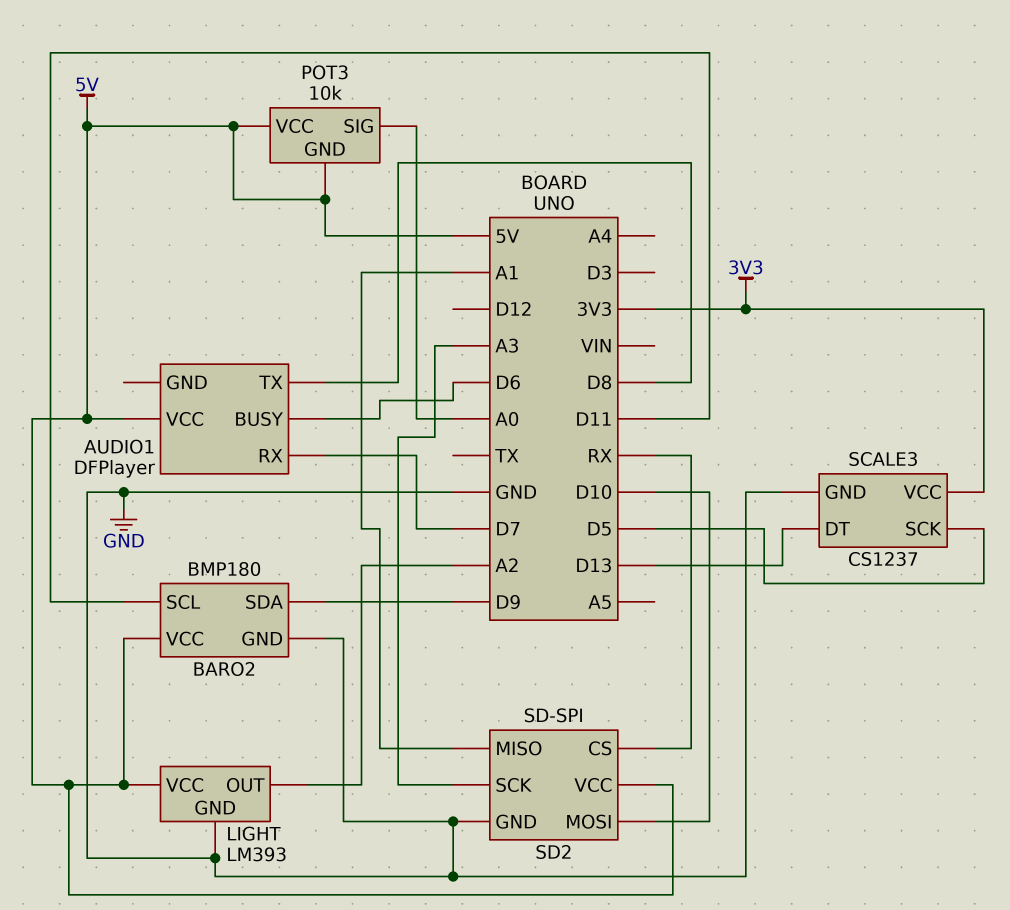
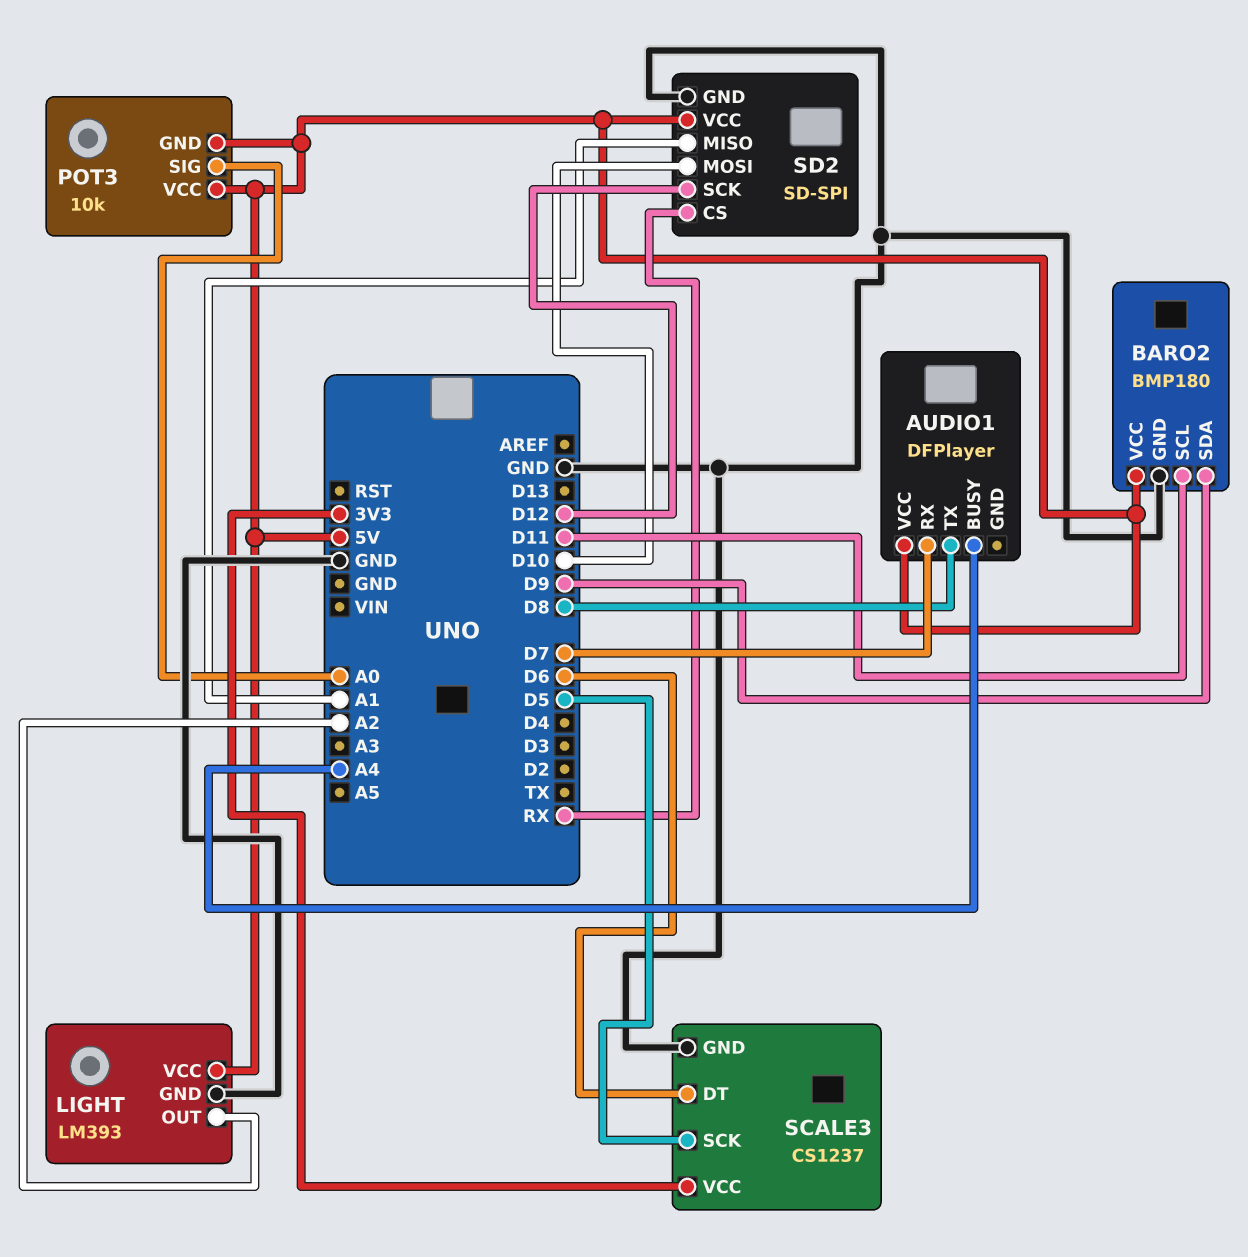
AUDIO1 pin BUSY: D6 -> A4
SCALE3 pin DT: D13 -> D6
SD2 pin SCK: A3 -> D12

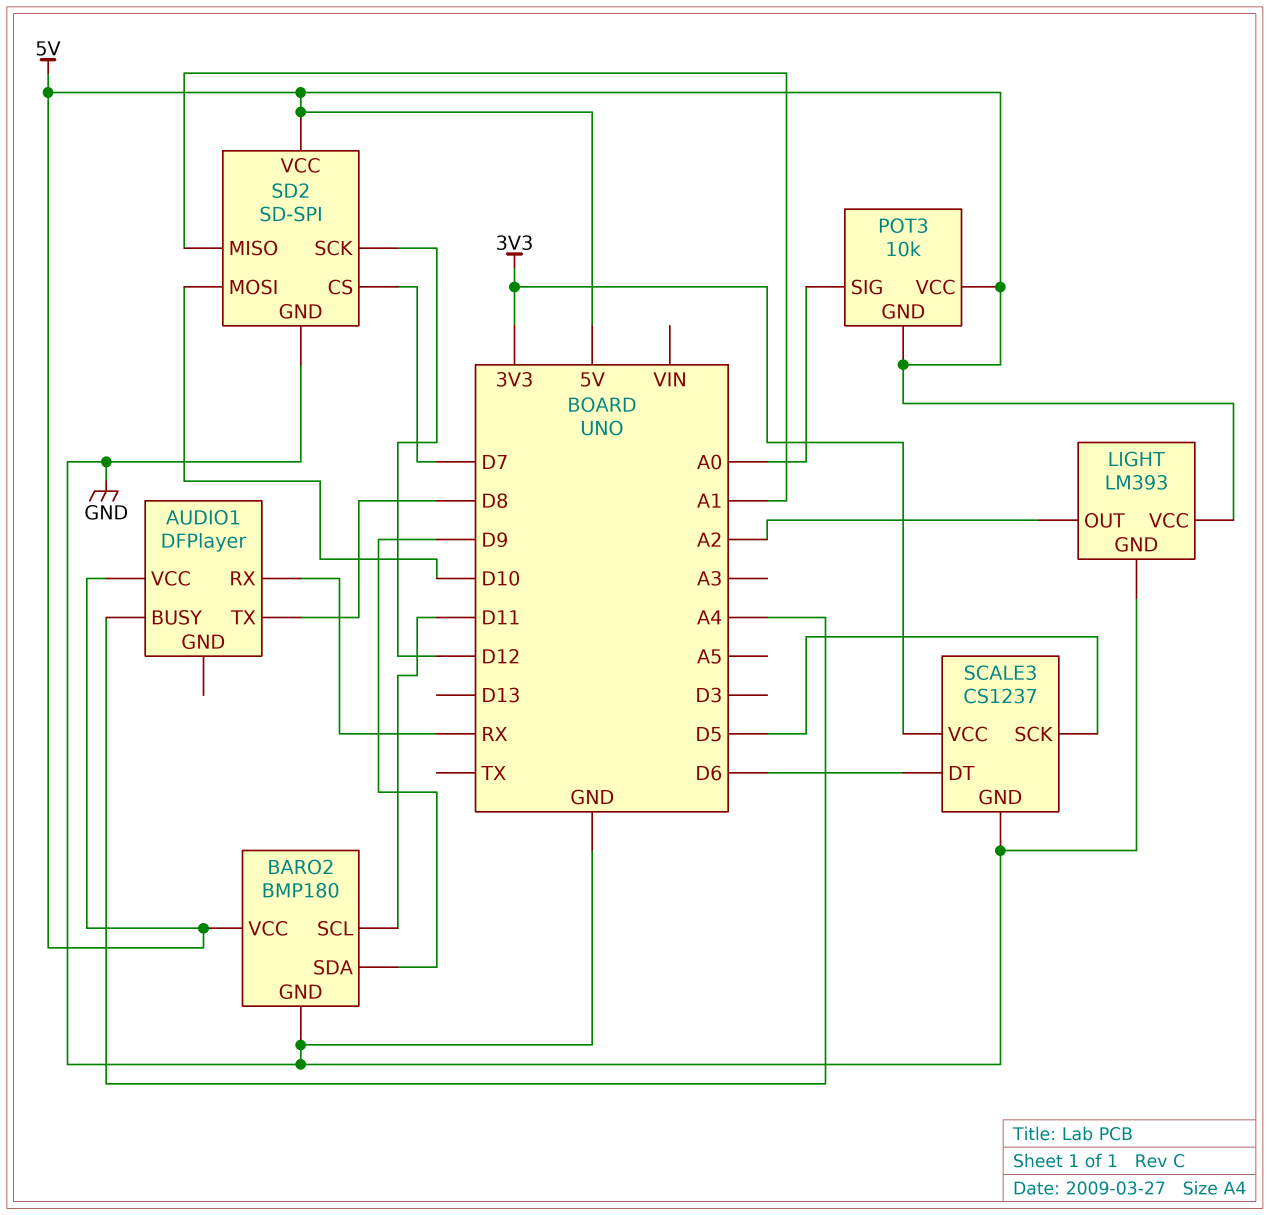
AUDIO1 pin RX: D7 -> RX
SD2 pin CS: RX -> D7

